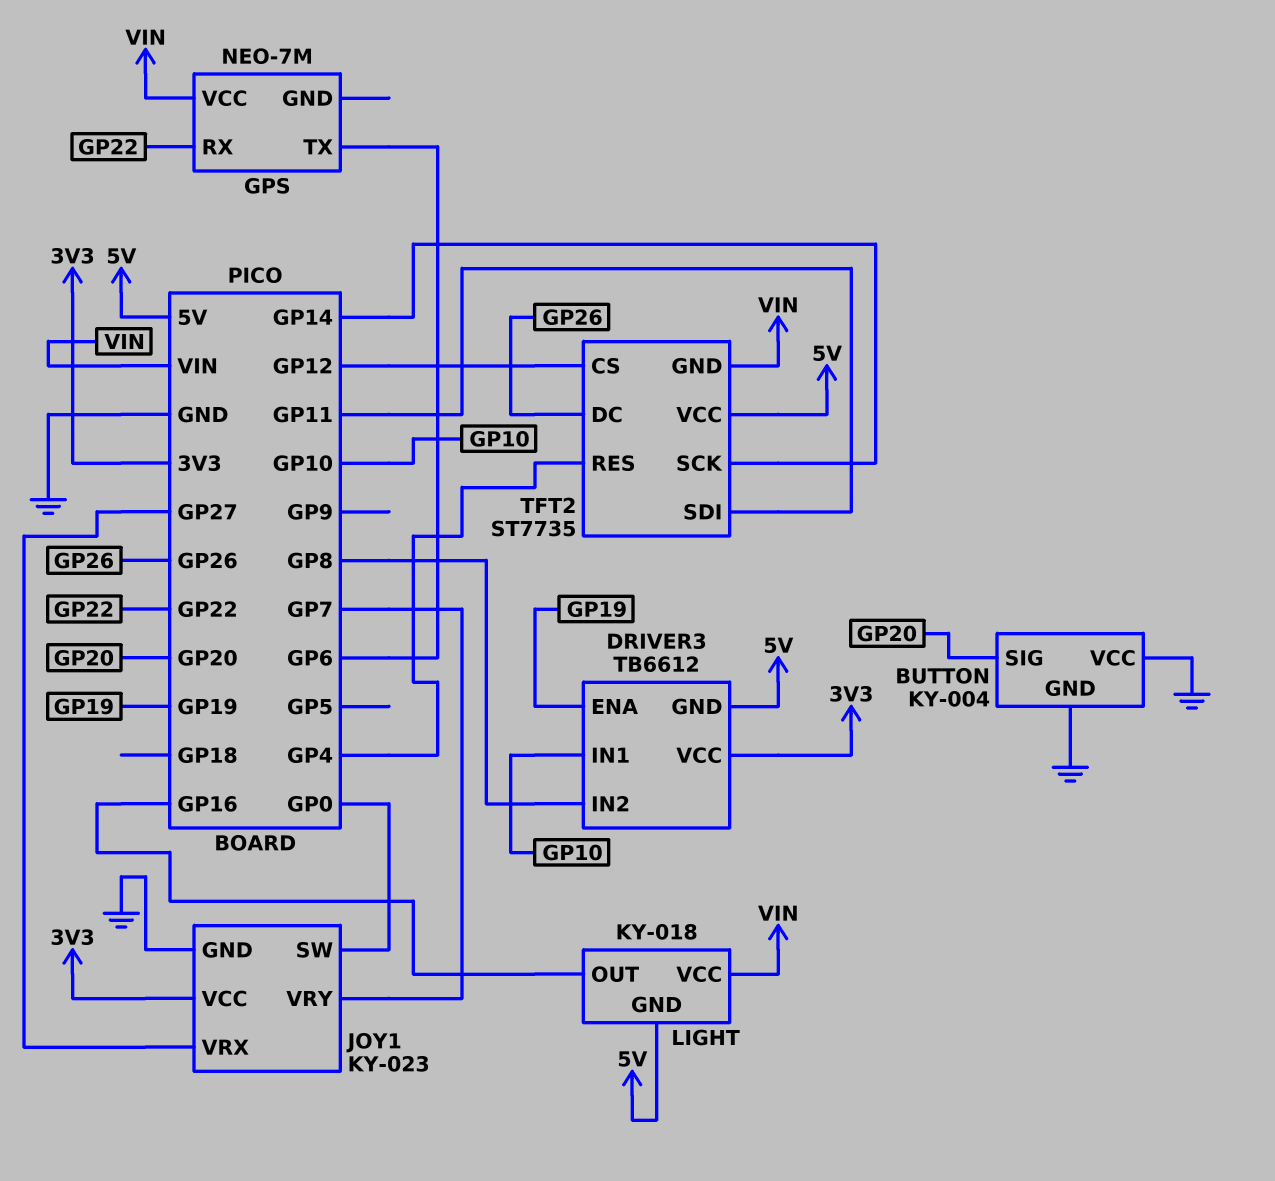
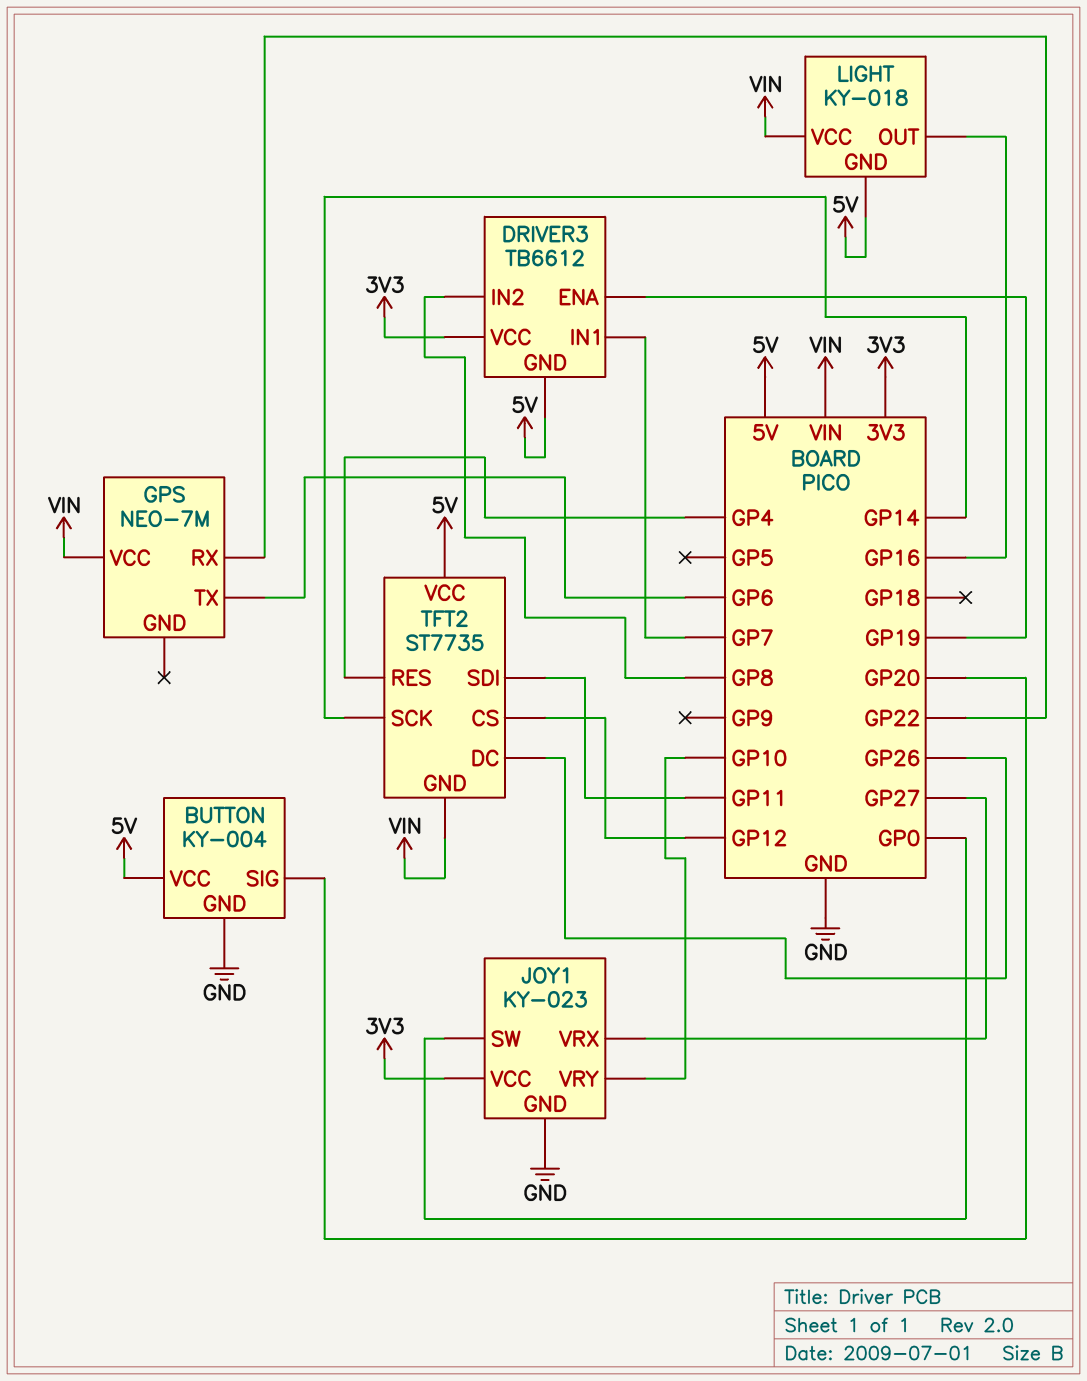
BUTTON pin VCC: GND -> 5V
DRIVER3 pin IN1: GP10 -> GP7
JOY1 pin VRY: GP7 -> GP10

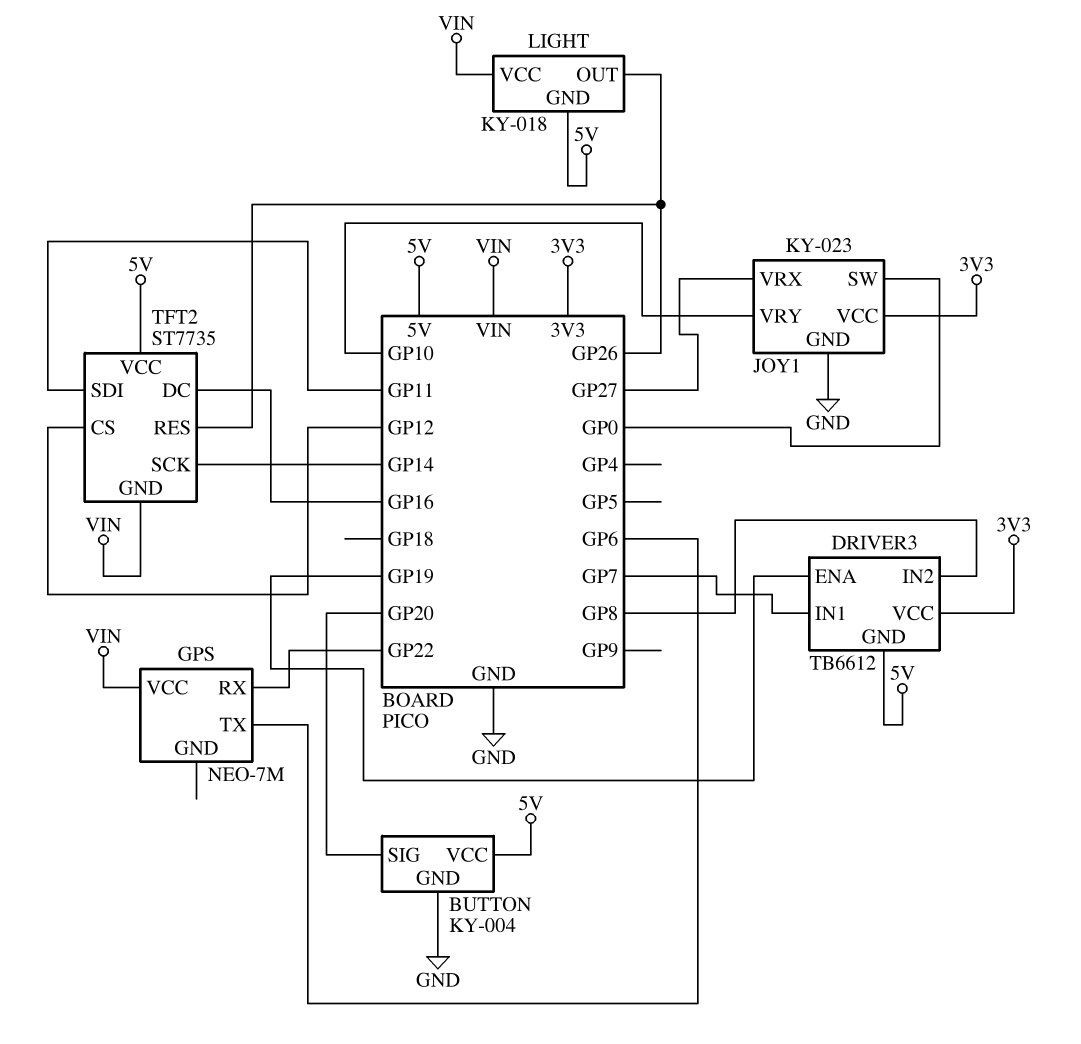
LIGHT pin OUT: GP16 -> GP26
TFT2 pin DC: GP26 -> GP16
TFT2 pin RES: GP4 -> GP26

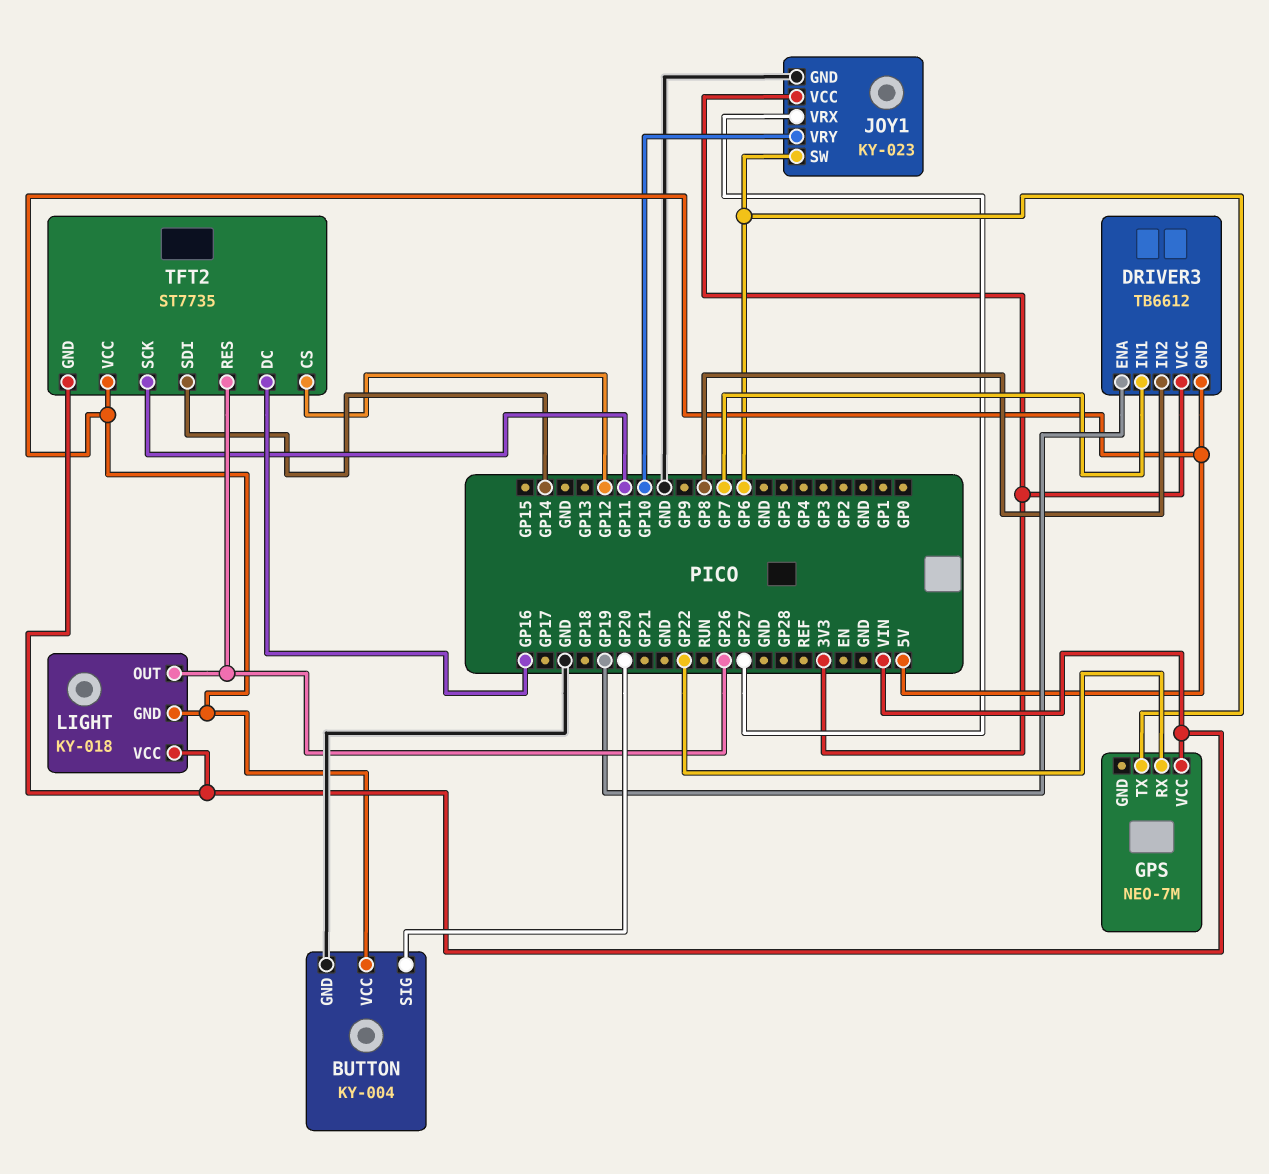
JOY1 pin SW: GP0 -> GP6
TFT2 pin SCK: GP14 -> GP11
TFT2 pin SDI: GP11 -> GP14

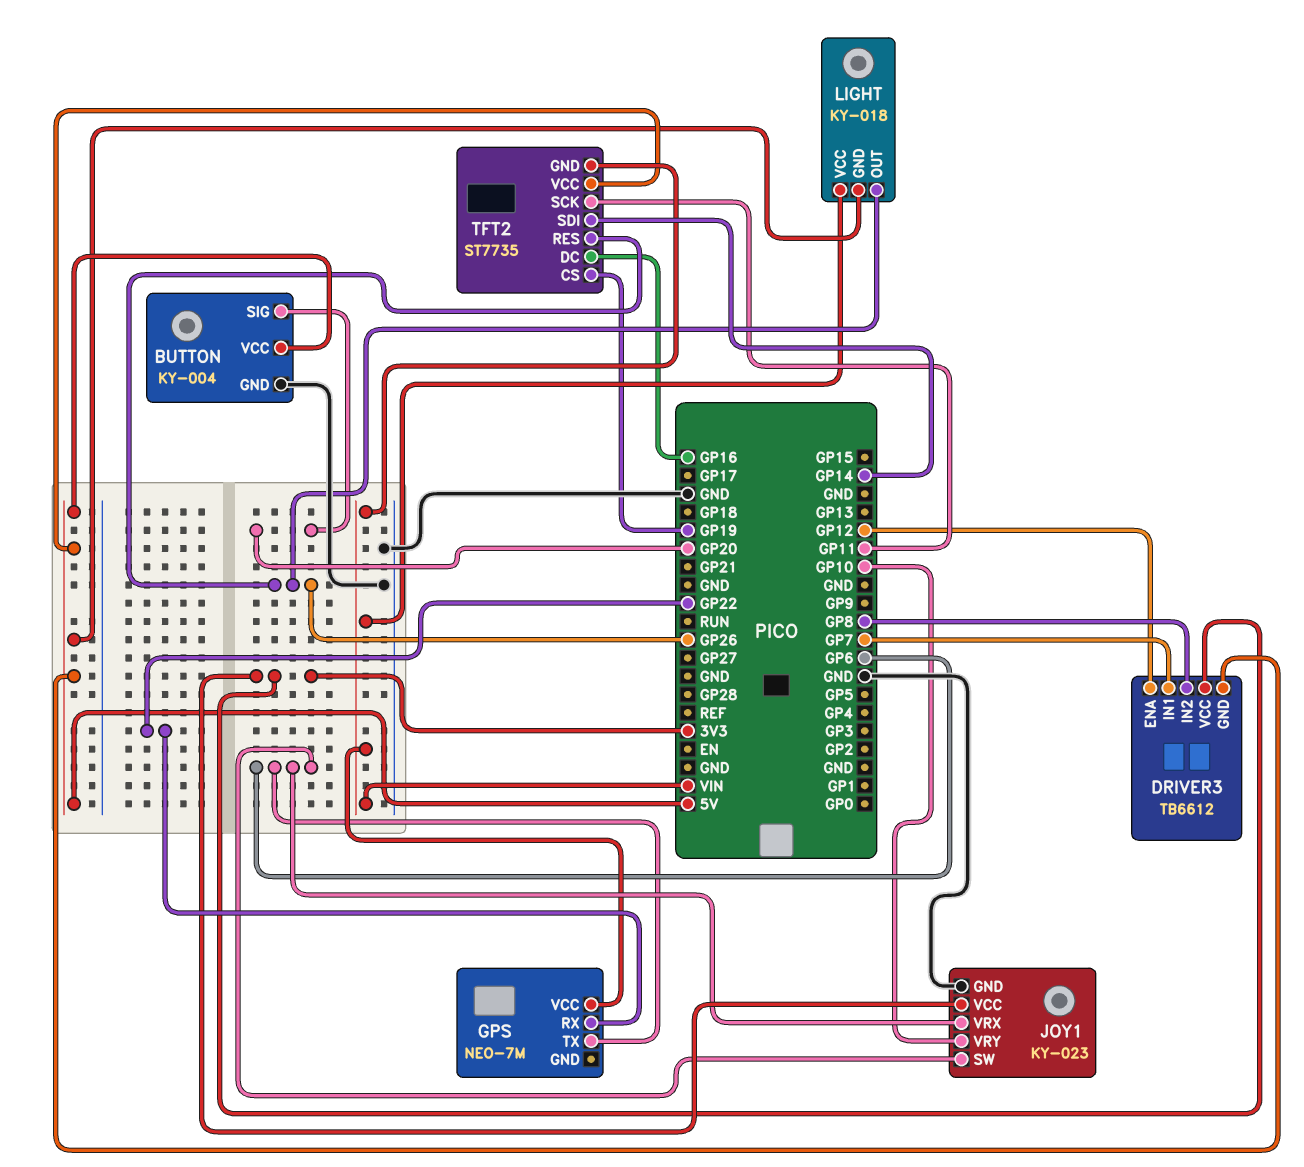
DRIVER3 pin ENA: GP19 -> GP12
JOY1 pin VRX: GP27 -> GP6
TFT2 pin CS: GP12 -> GP19

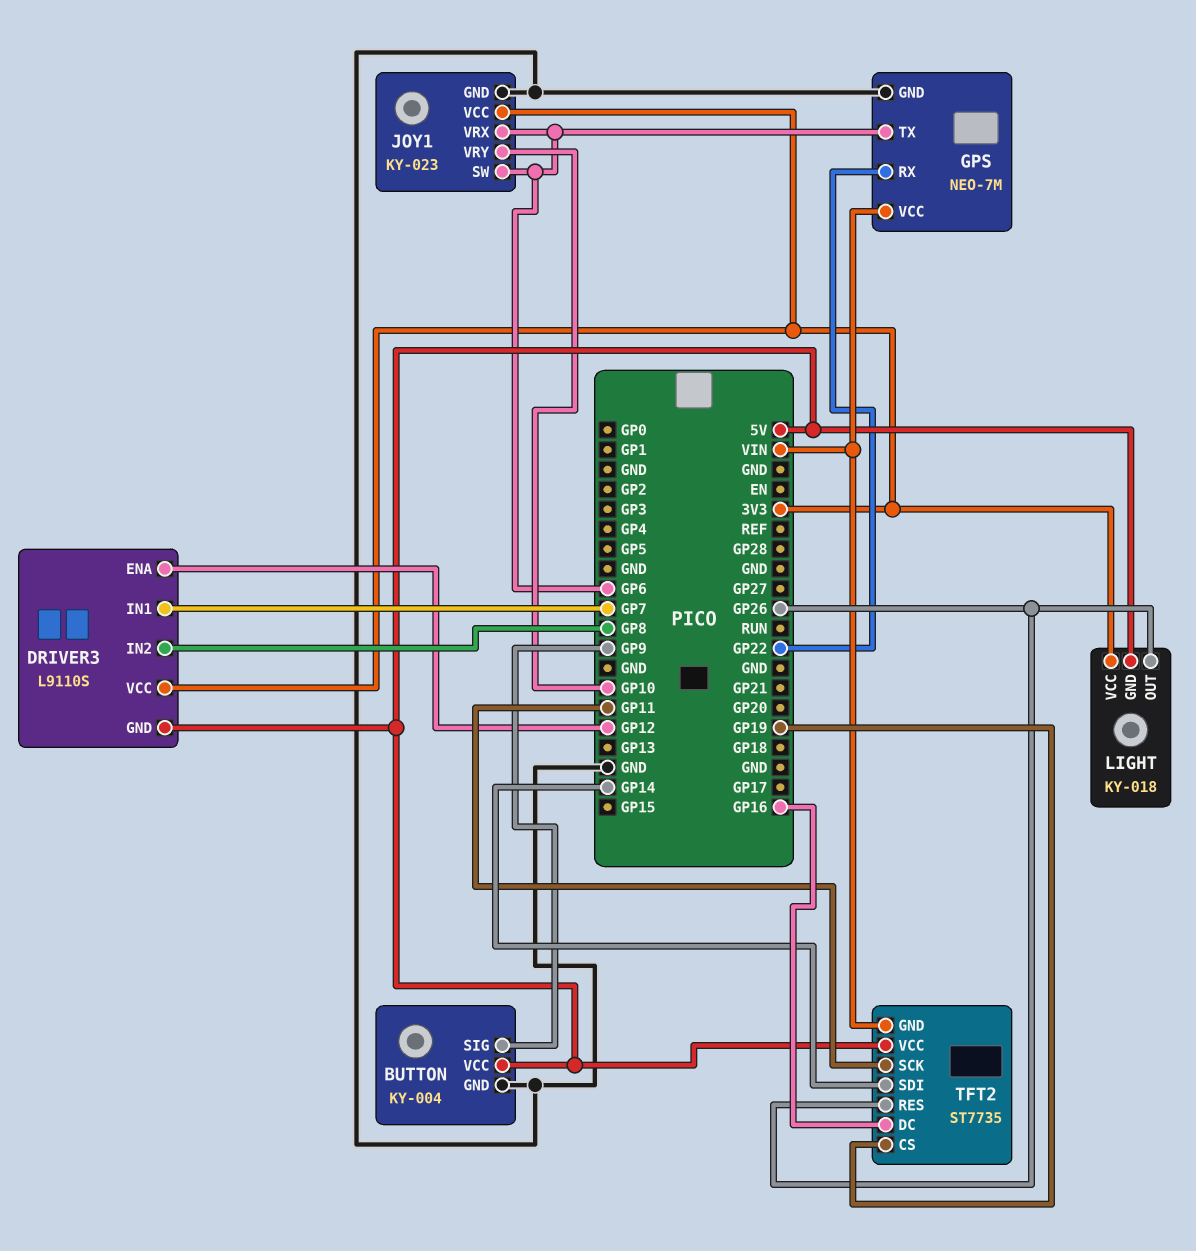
BUTTON pin SIG: GP20 -> GP9
DRIVER3: TB6612 -> L9110S
GPS pin GND: none -> GND
LIGHT pin VCC: VIN -> 3V3

